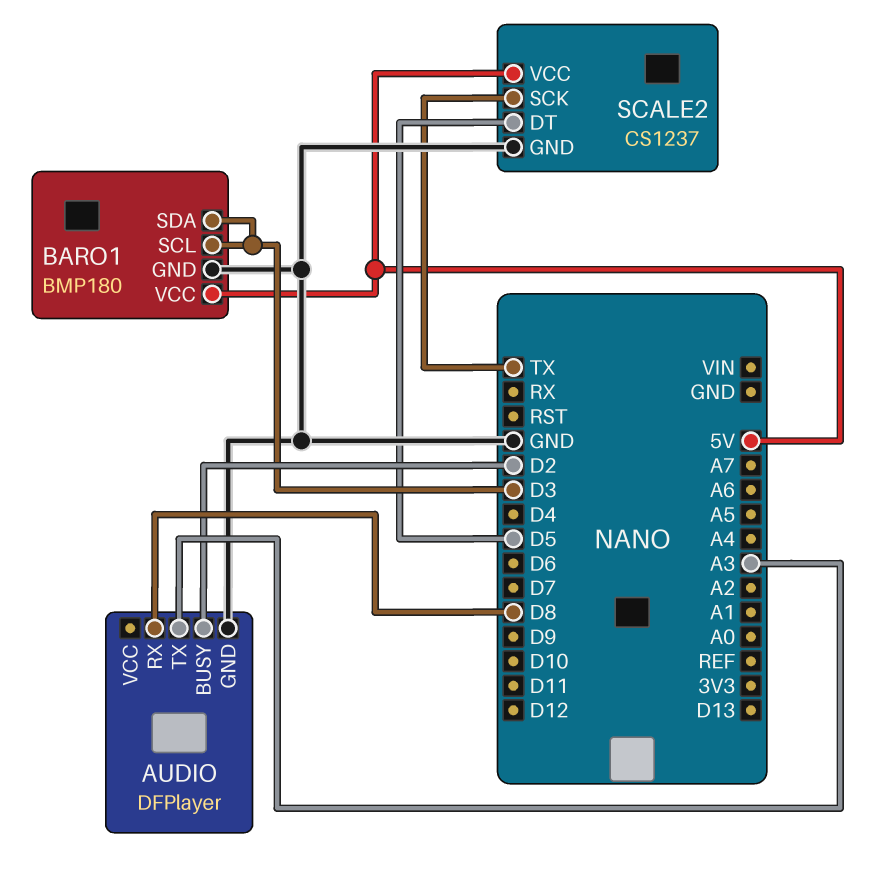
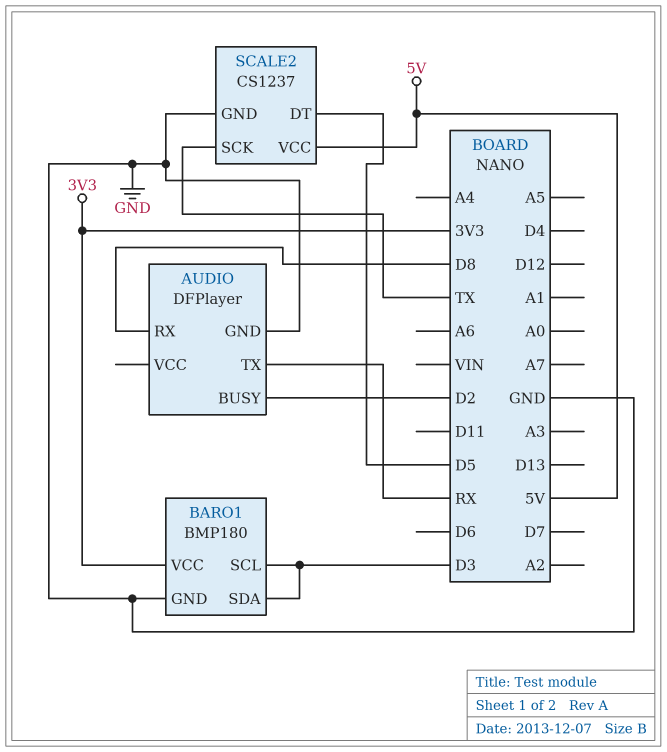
AUDIO pin TX: A3 -> RX
BARO1 pin VCC: 5V -> 3V3

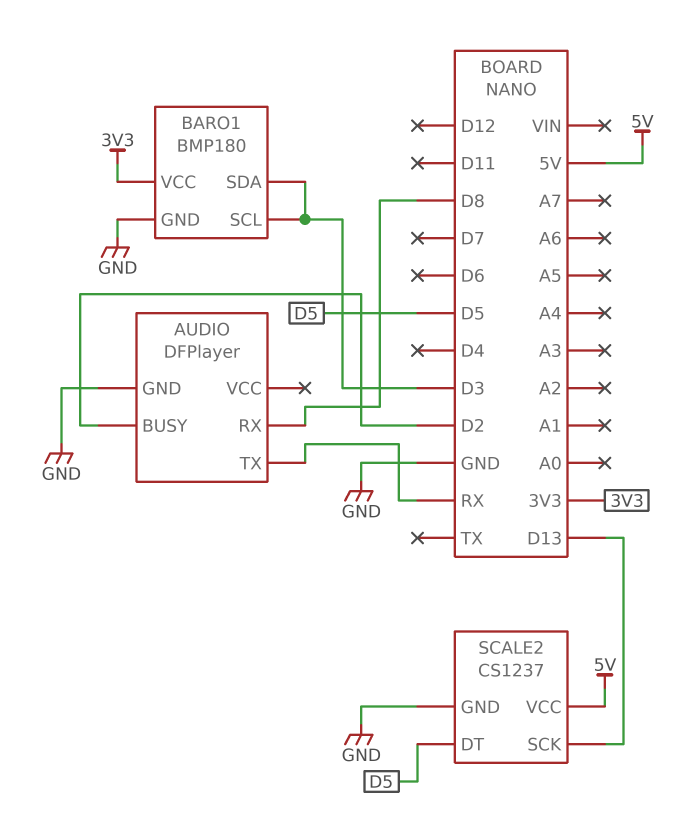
SCALE2 pin SCK: TX -> D13

